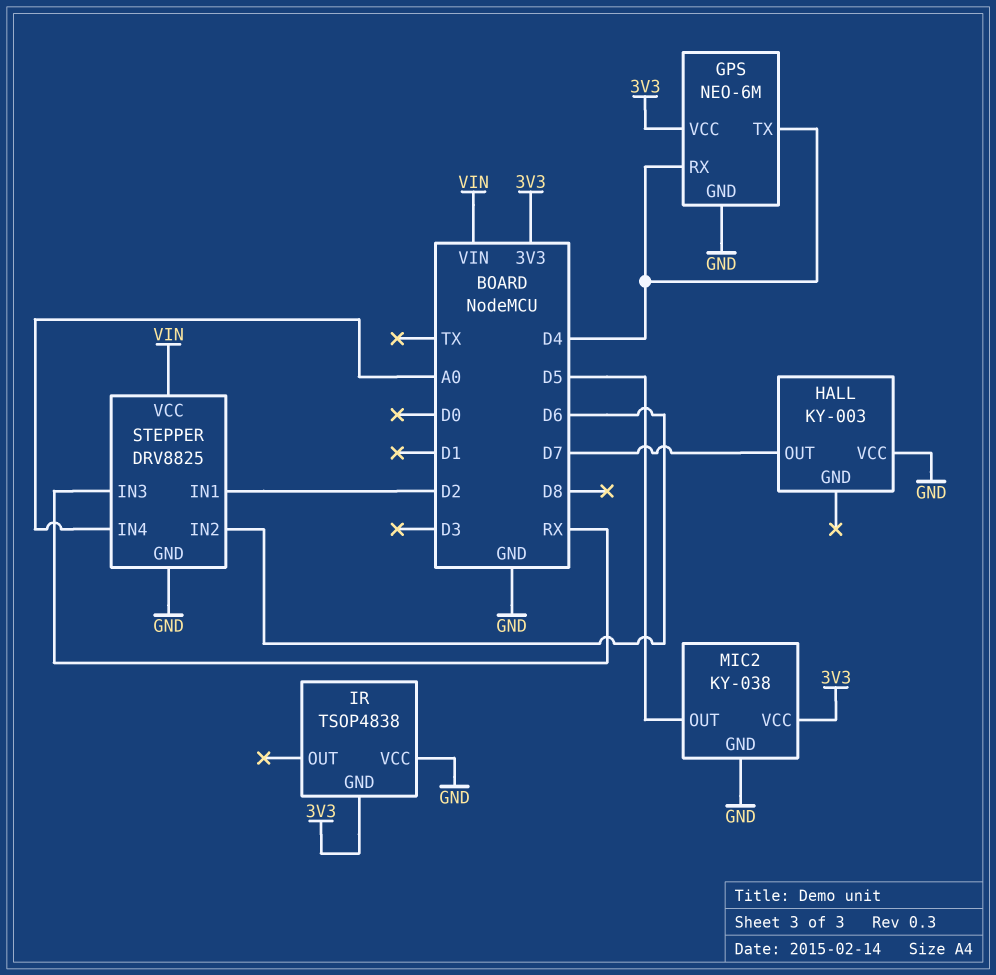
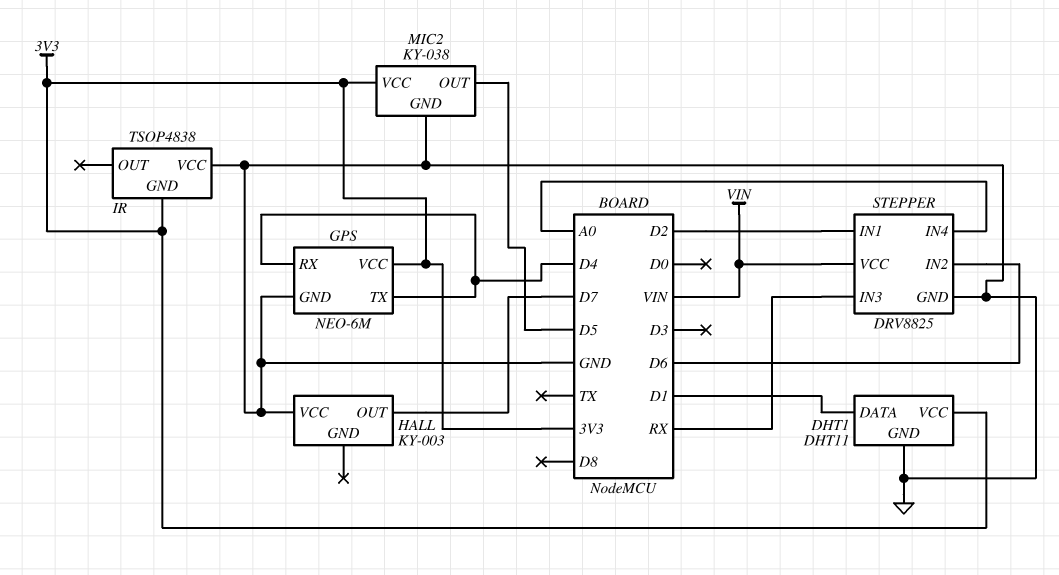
DHT1: none -> DHT11
DHT1 pin DATA: none -> D1
DHT1 pin GND: none -> GND
DHT1 pin VCC: none -> 3V3

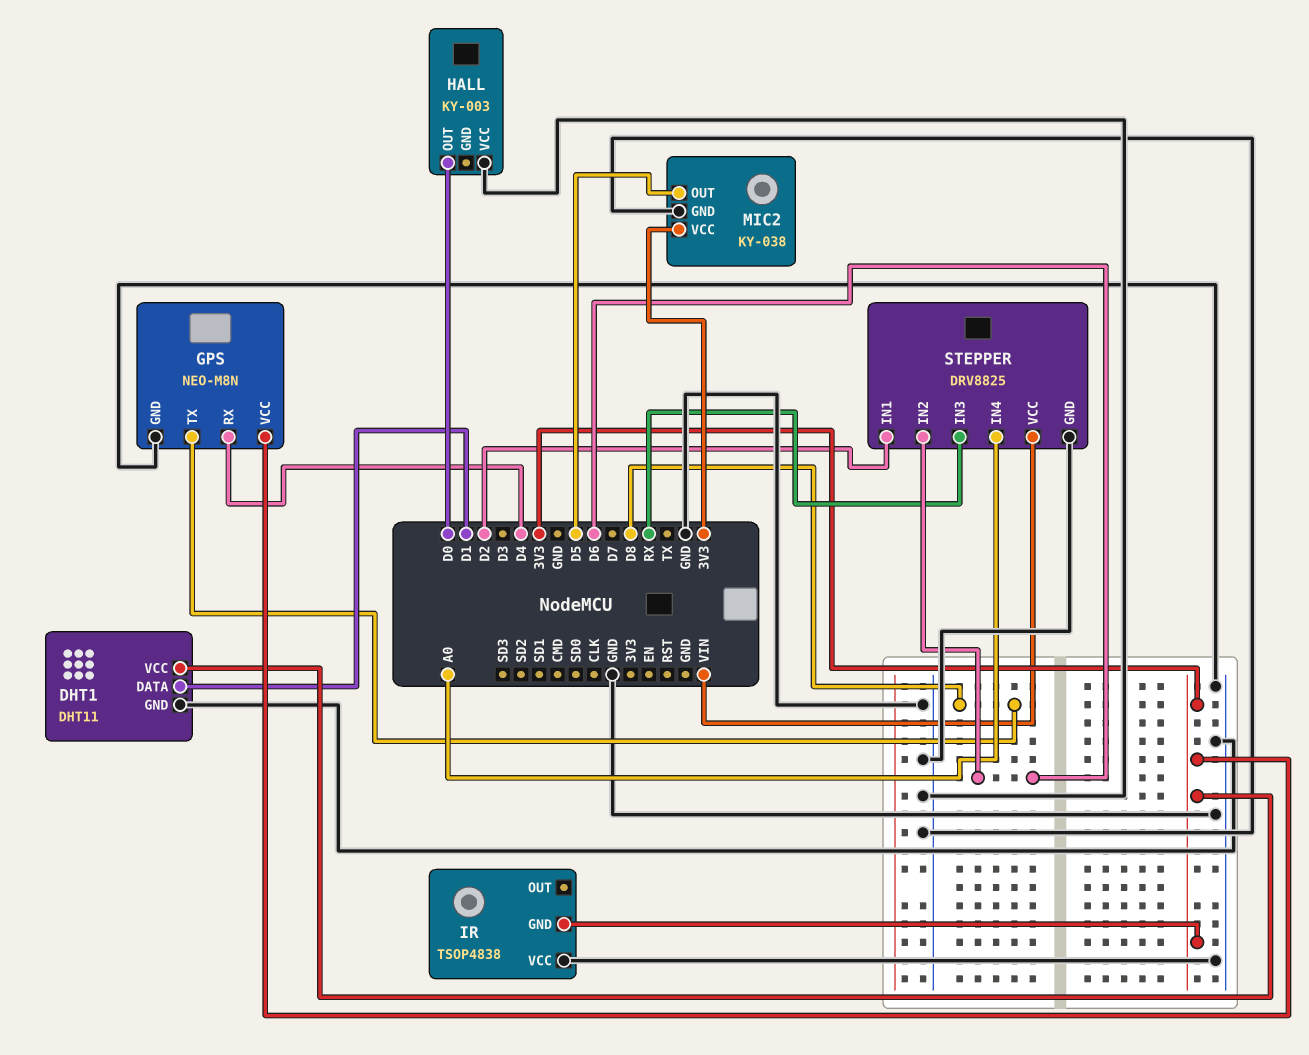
GPS: NEO-6M -> NEO-M8N
GPS pin TX: D4 -> D8
HALL pin OUT: D7 -> D0

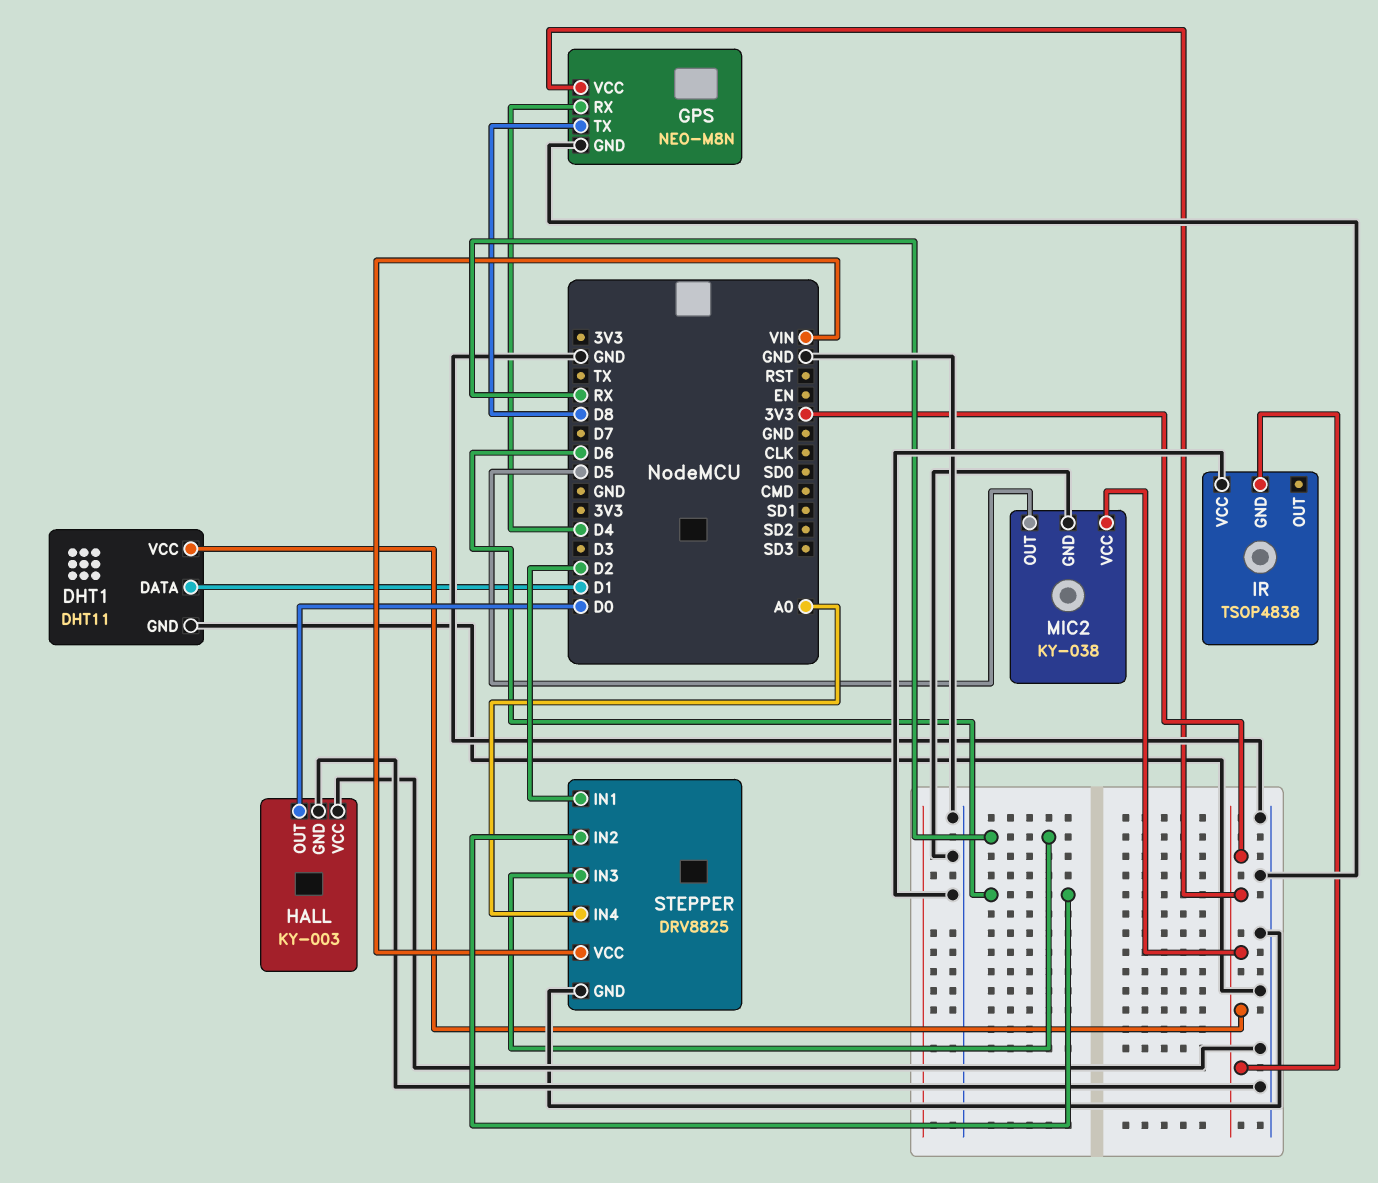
HALL pin GND: none -> GND

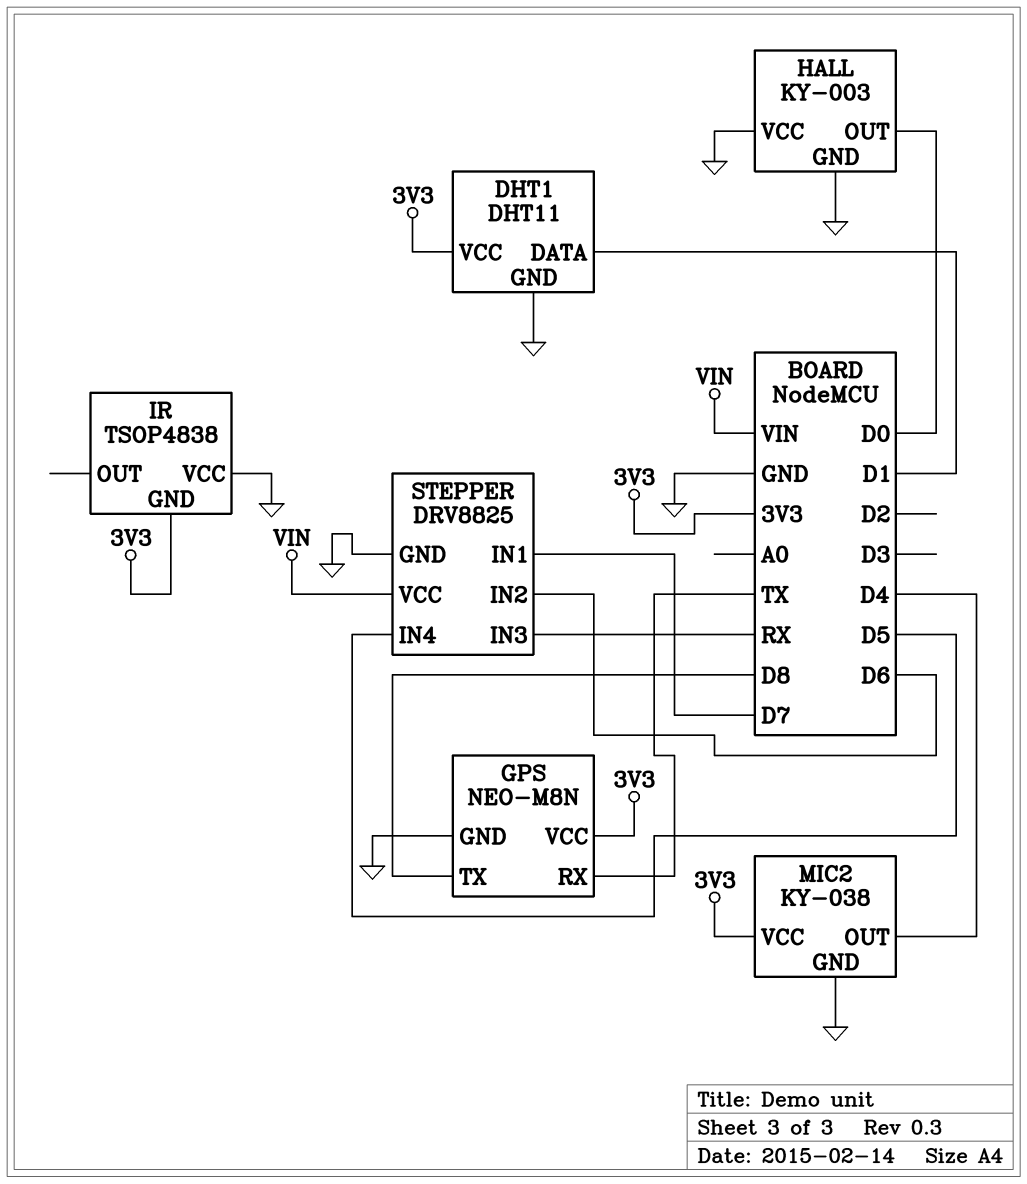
GPS pin RX: D4 -> TX
MIC2 pin OUT: D5 -> D4
STEPPER pin IN1: D2 -> D7
STEPPER pin IN4: A0 -> D5

